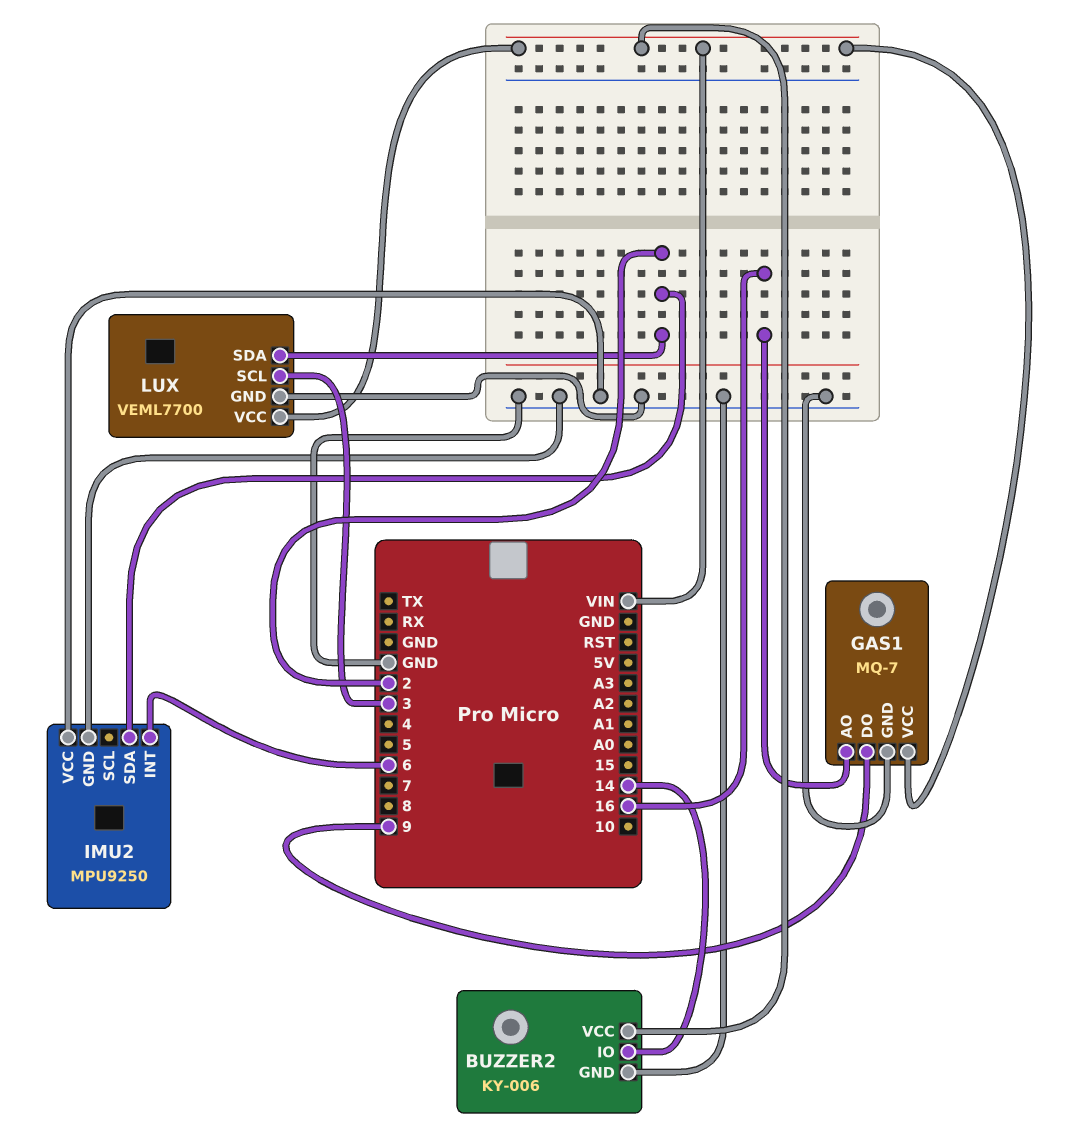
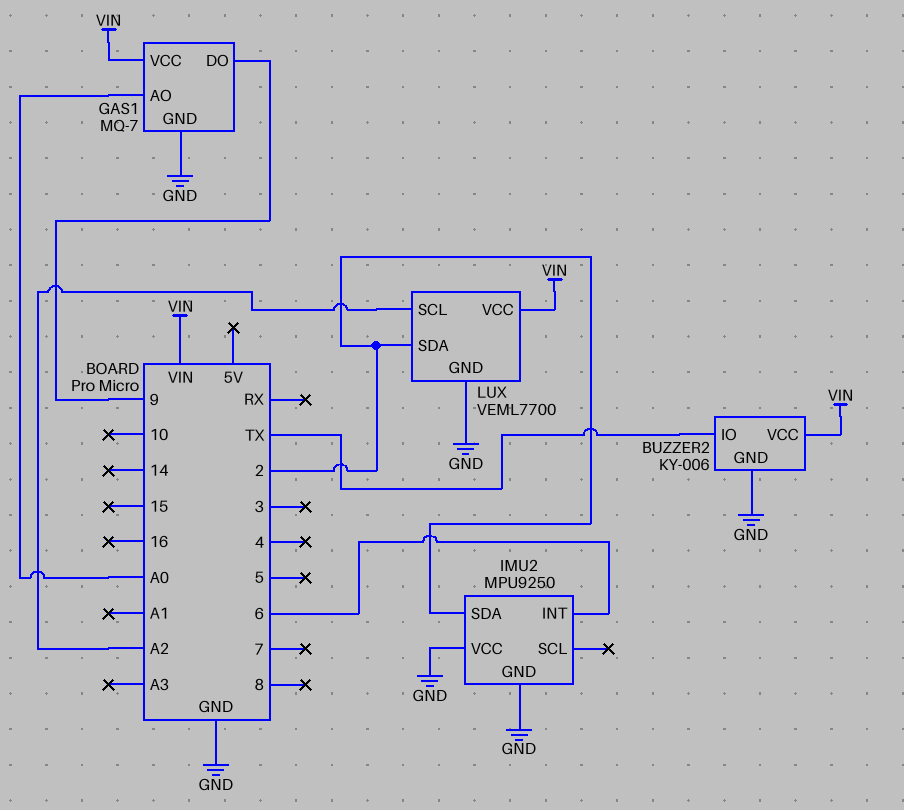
BUZZER2 pin IO: 14 -> TX
GAS1 pin AO: 16 -> A0
LUX pin SCL: 3 -> A2

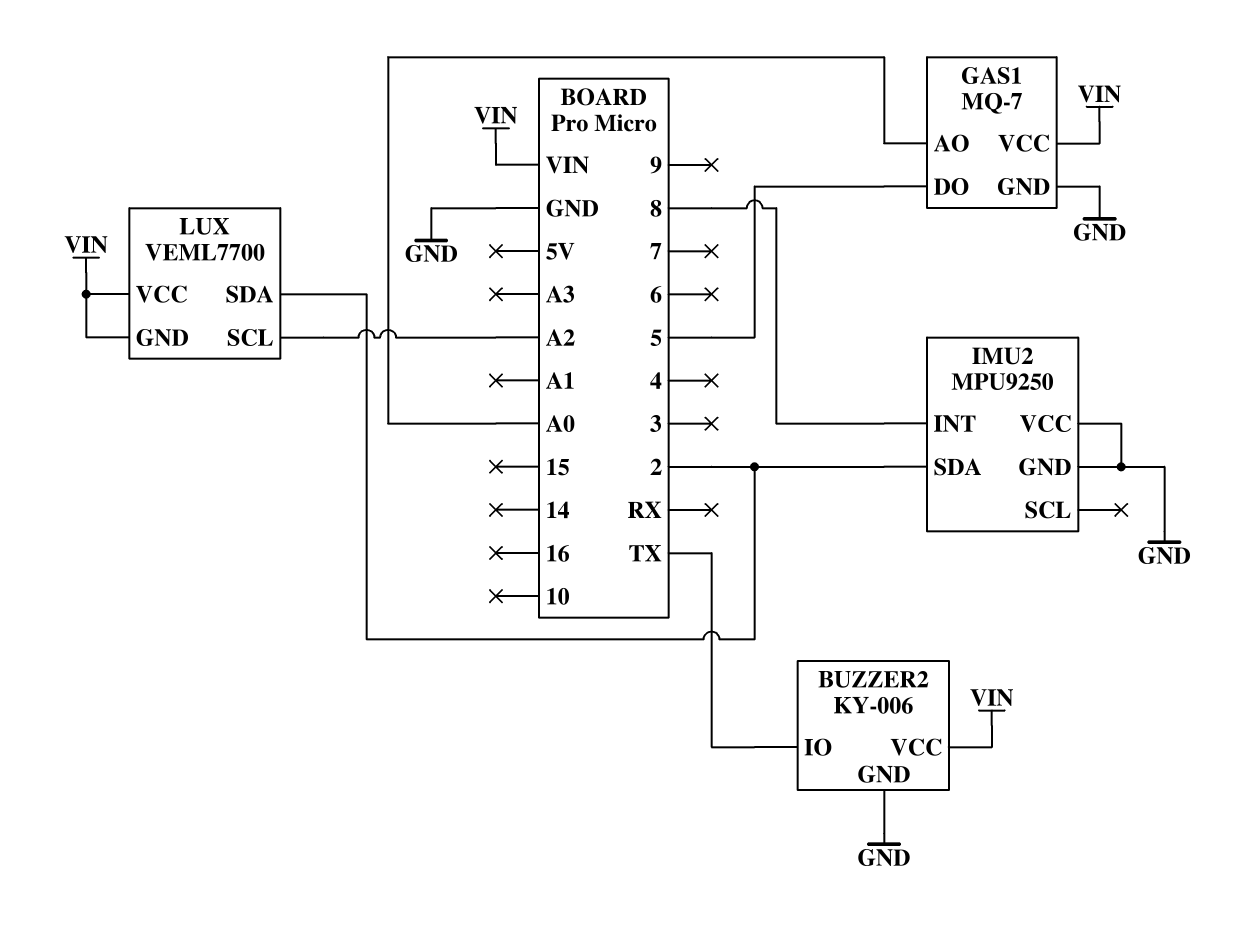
GAS1 pin DO: 9 -> 5
IMU2 pin INT: 6 -> 8
LUX pin GND: GND -> VIN

